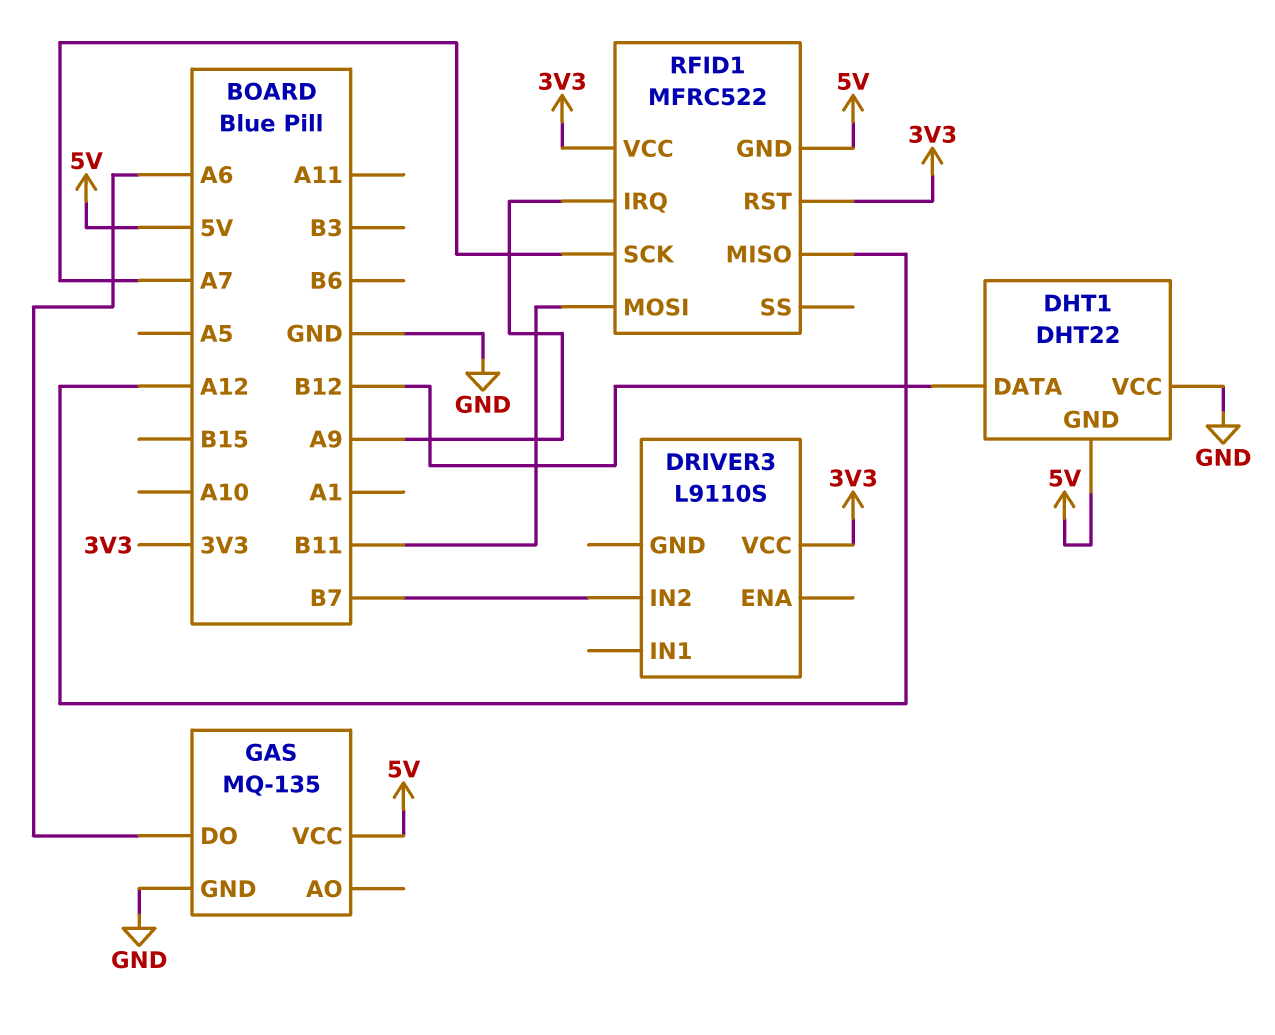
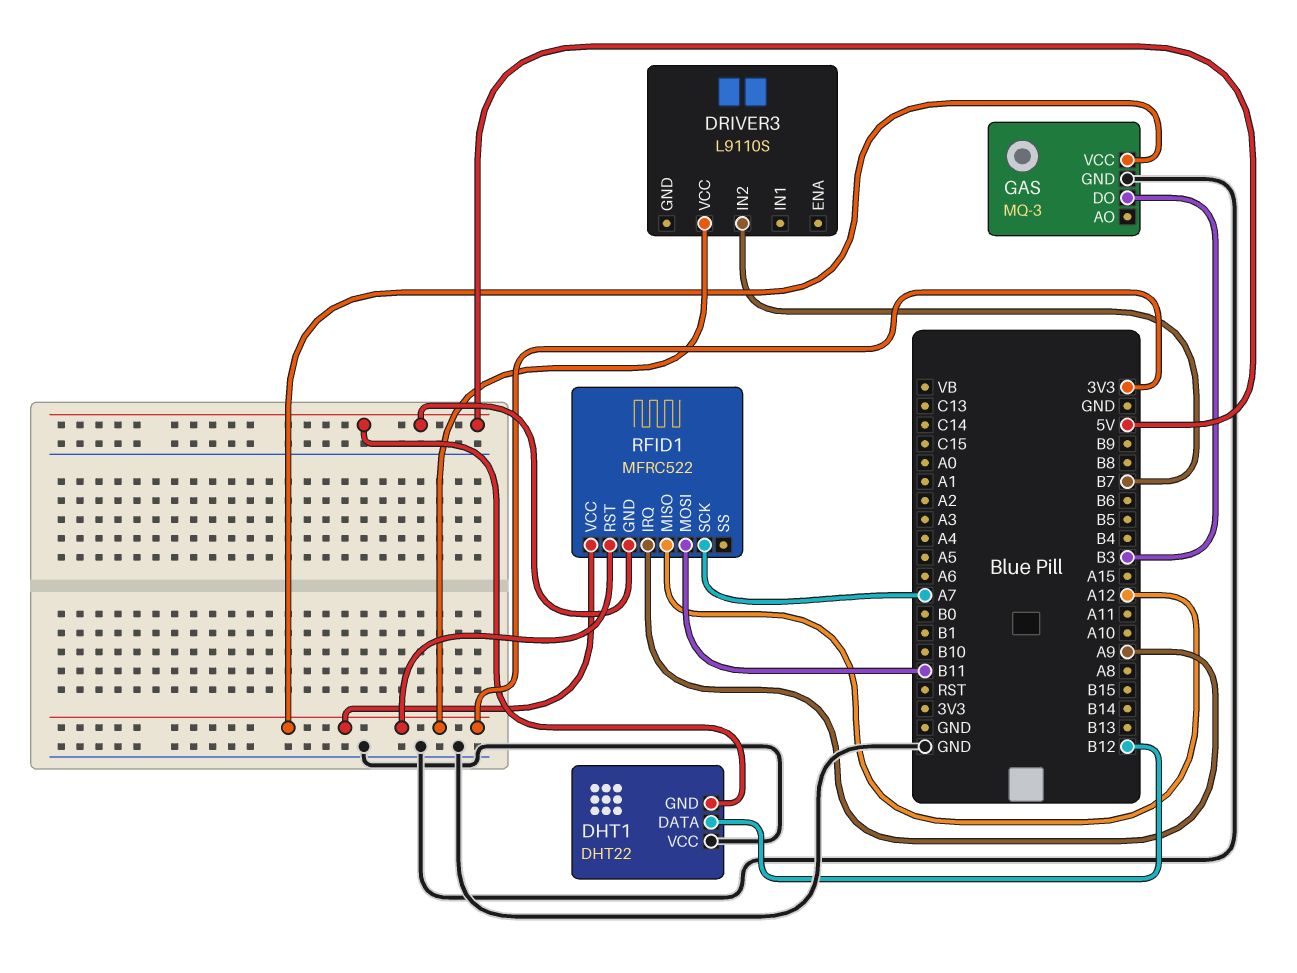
GAS: MQ-135 -> MQ-3
GAS pin DO: A6 -> B3
GAS pin VCC: 5V -> 3V3

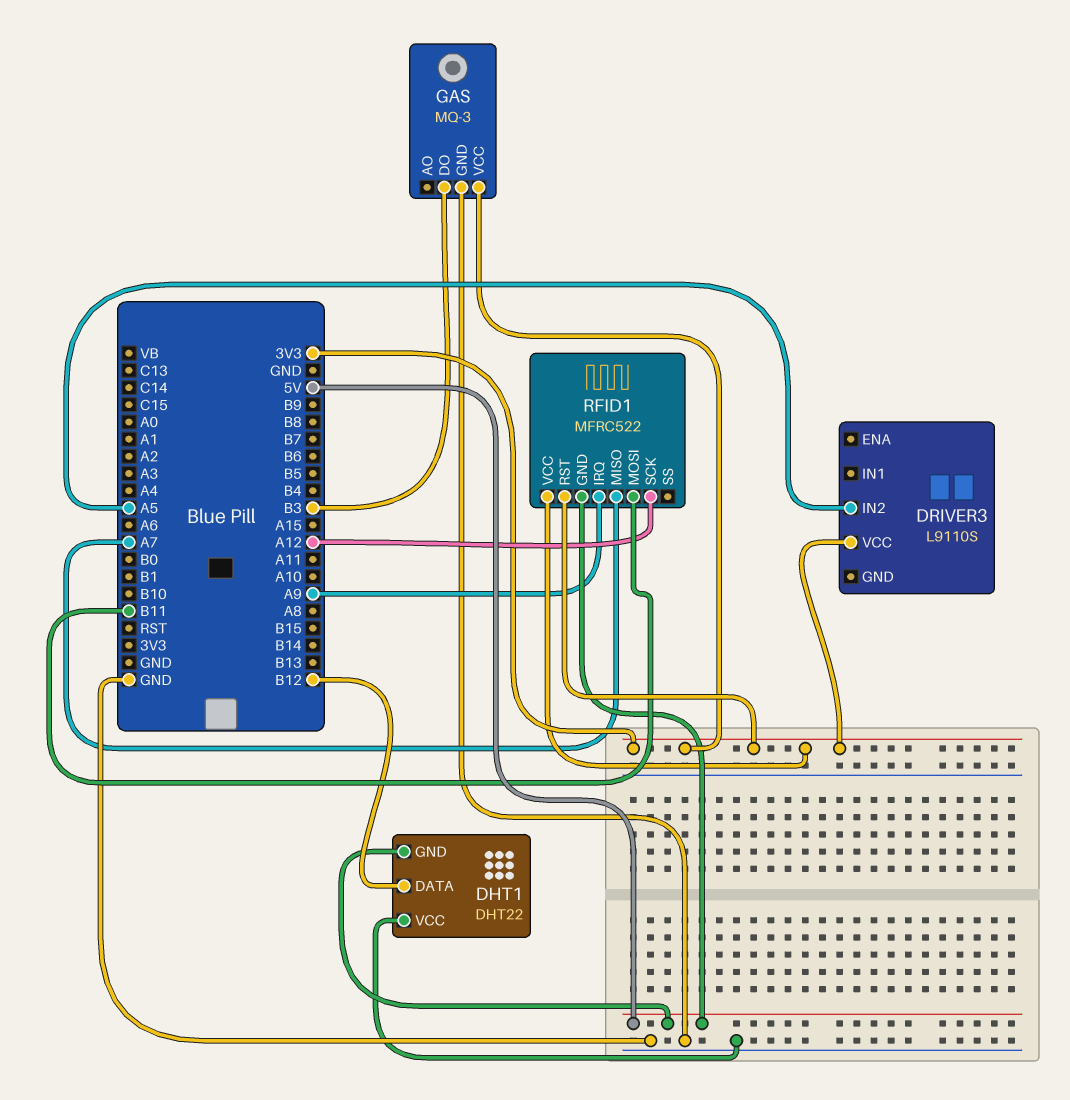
DRIVER3 pin IN2: B7 -> A5
RFID1 pin MISO: A12 -> A7
RFID1 pin SCK: A7 -> A12

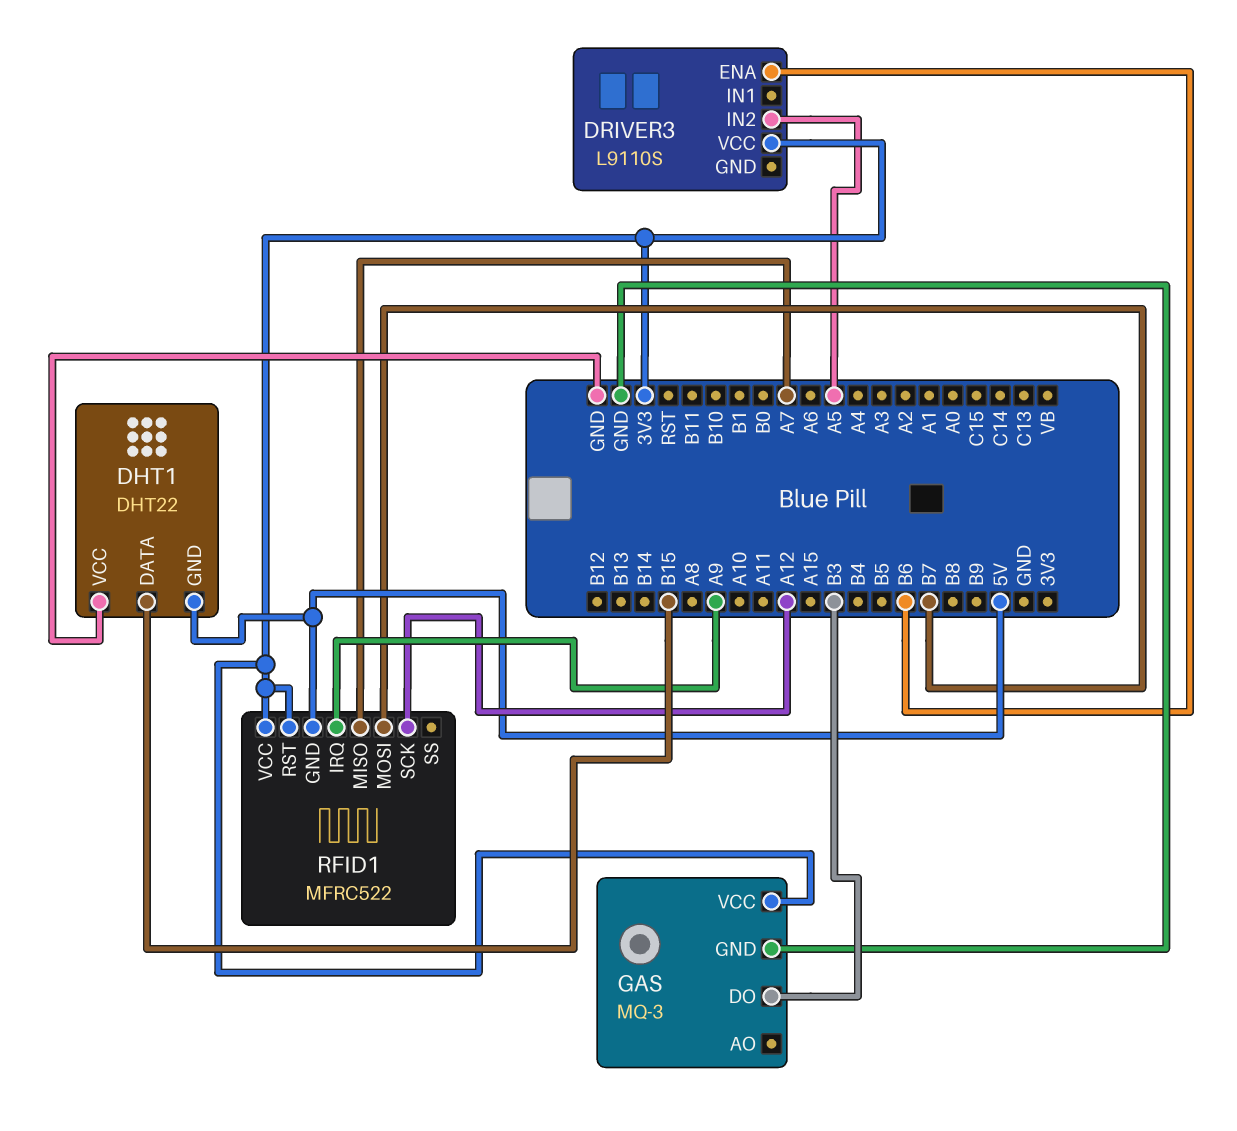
DHT1 pin DATA: B12 -> B15
DRIVER3 pin ENA: none -> B6
RFID1 pin MOSI: B11 -> B7

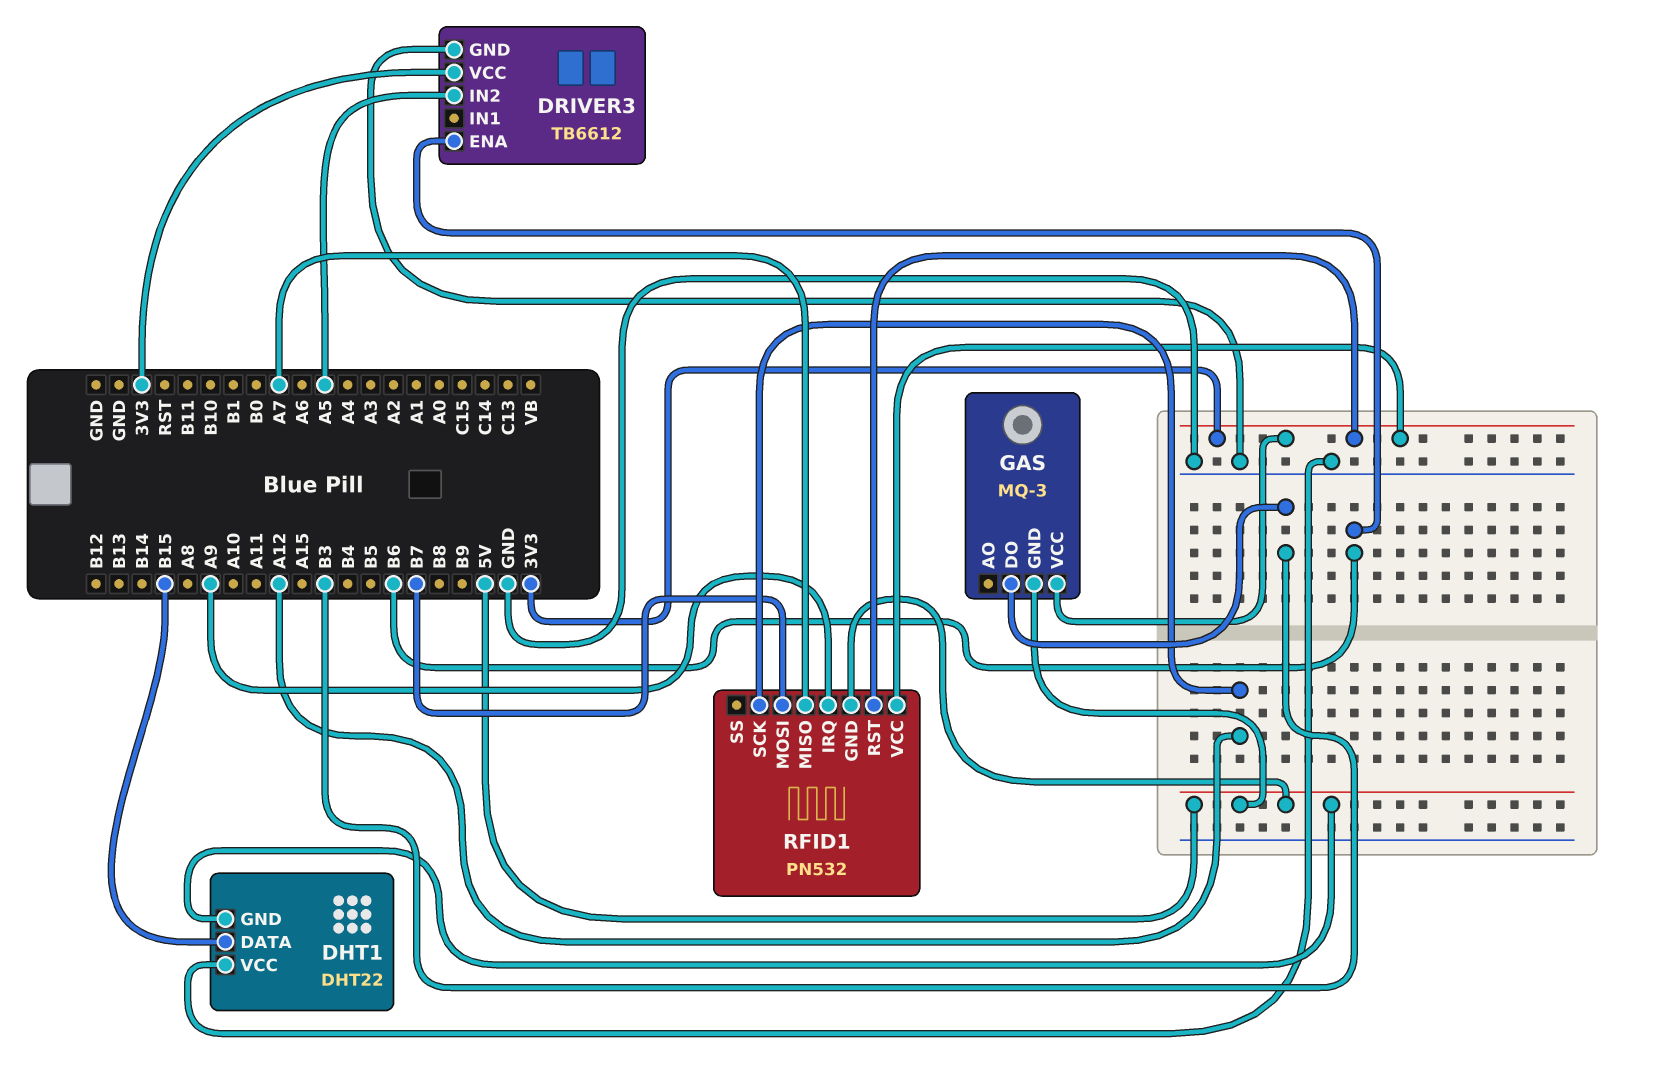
DRIVER3: L9110S -> TB6612
DRIVER3 pin GND: none -> GND
GAS pin GND: GND -> 5V
RFID1: MFRC522 -> PN532

